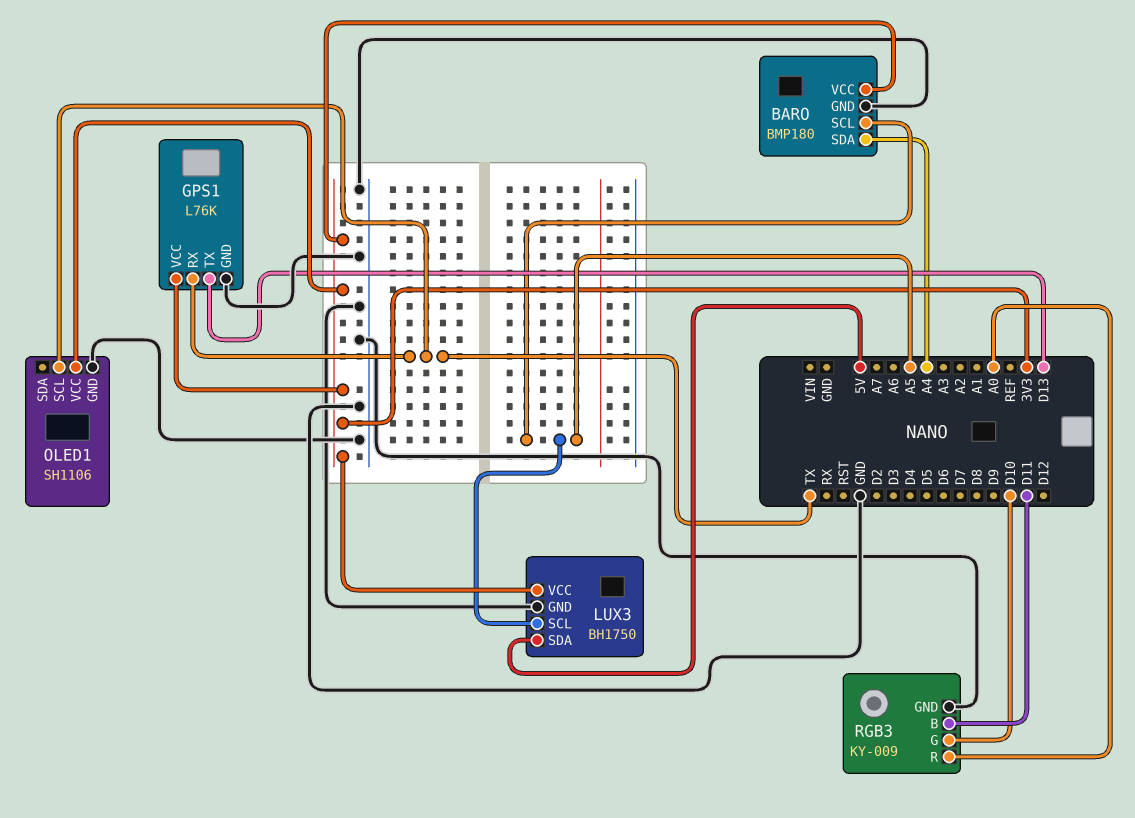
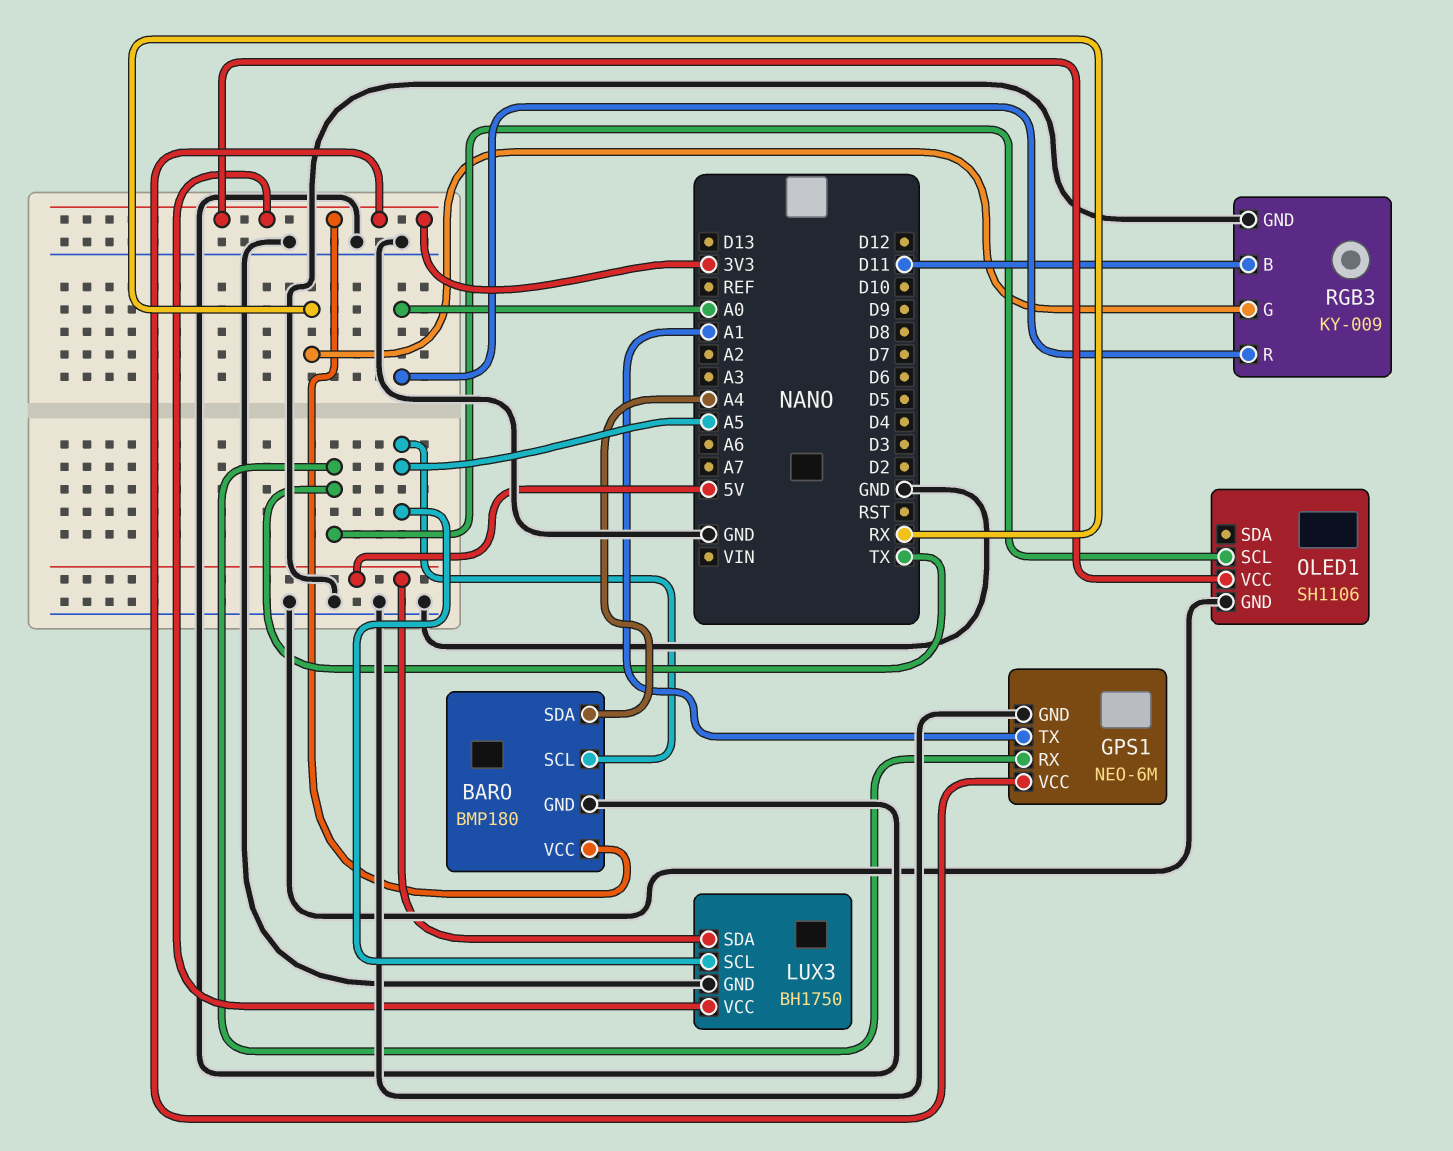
GPS1: L76K -> NEO-6M
GPS1 pin TX: D13 -> A1
RGB3 pin G: D10 -> RX

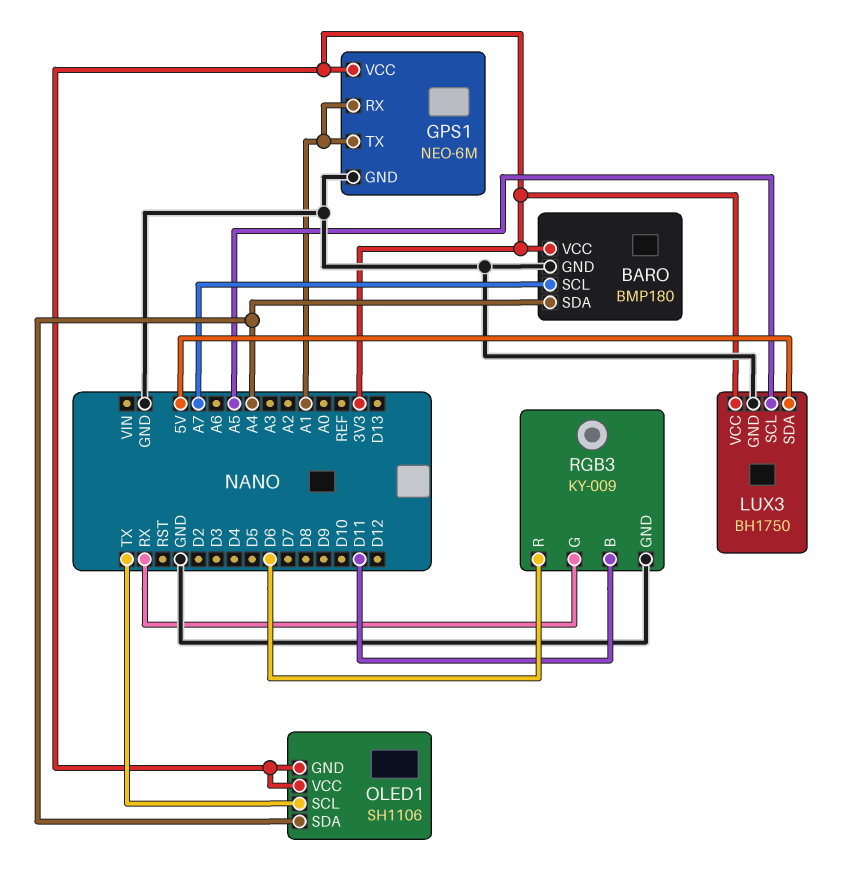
BARO pin SCL: A5 -> A7
GPS1 pin RX: TX -> A1
OLED1 pin GND: GND -> 3V3
OLED1 pin SDA: none -> A4
RGB3 pin R: A0 -> D6

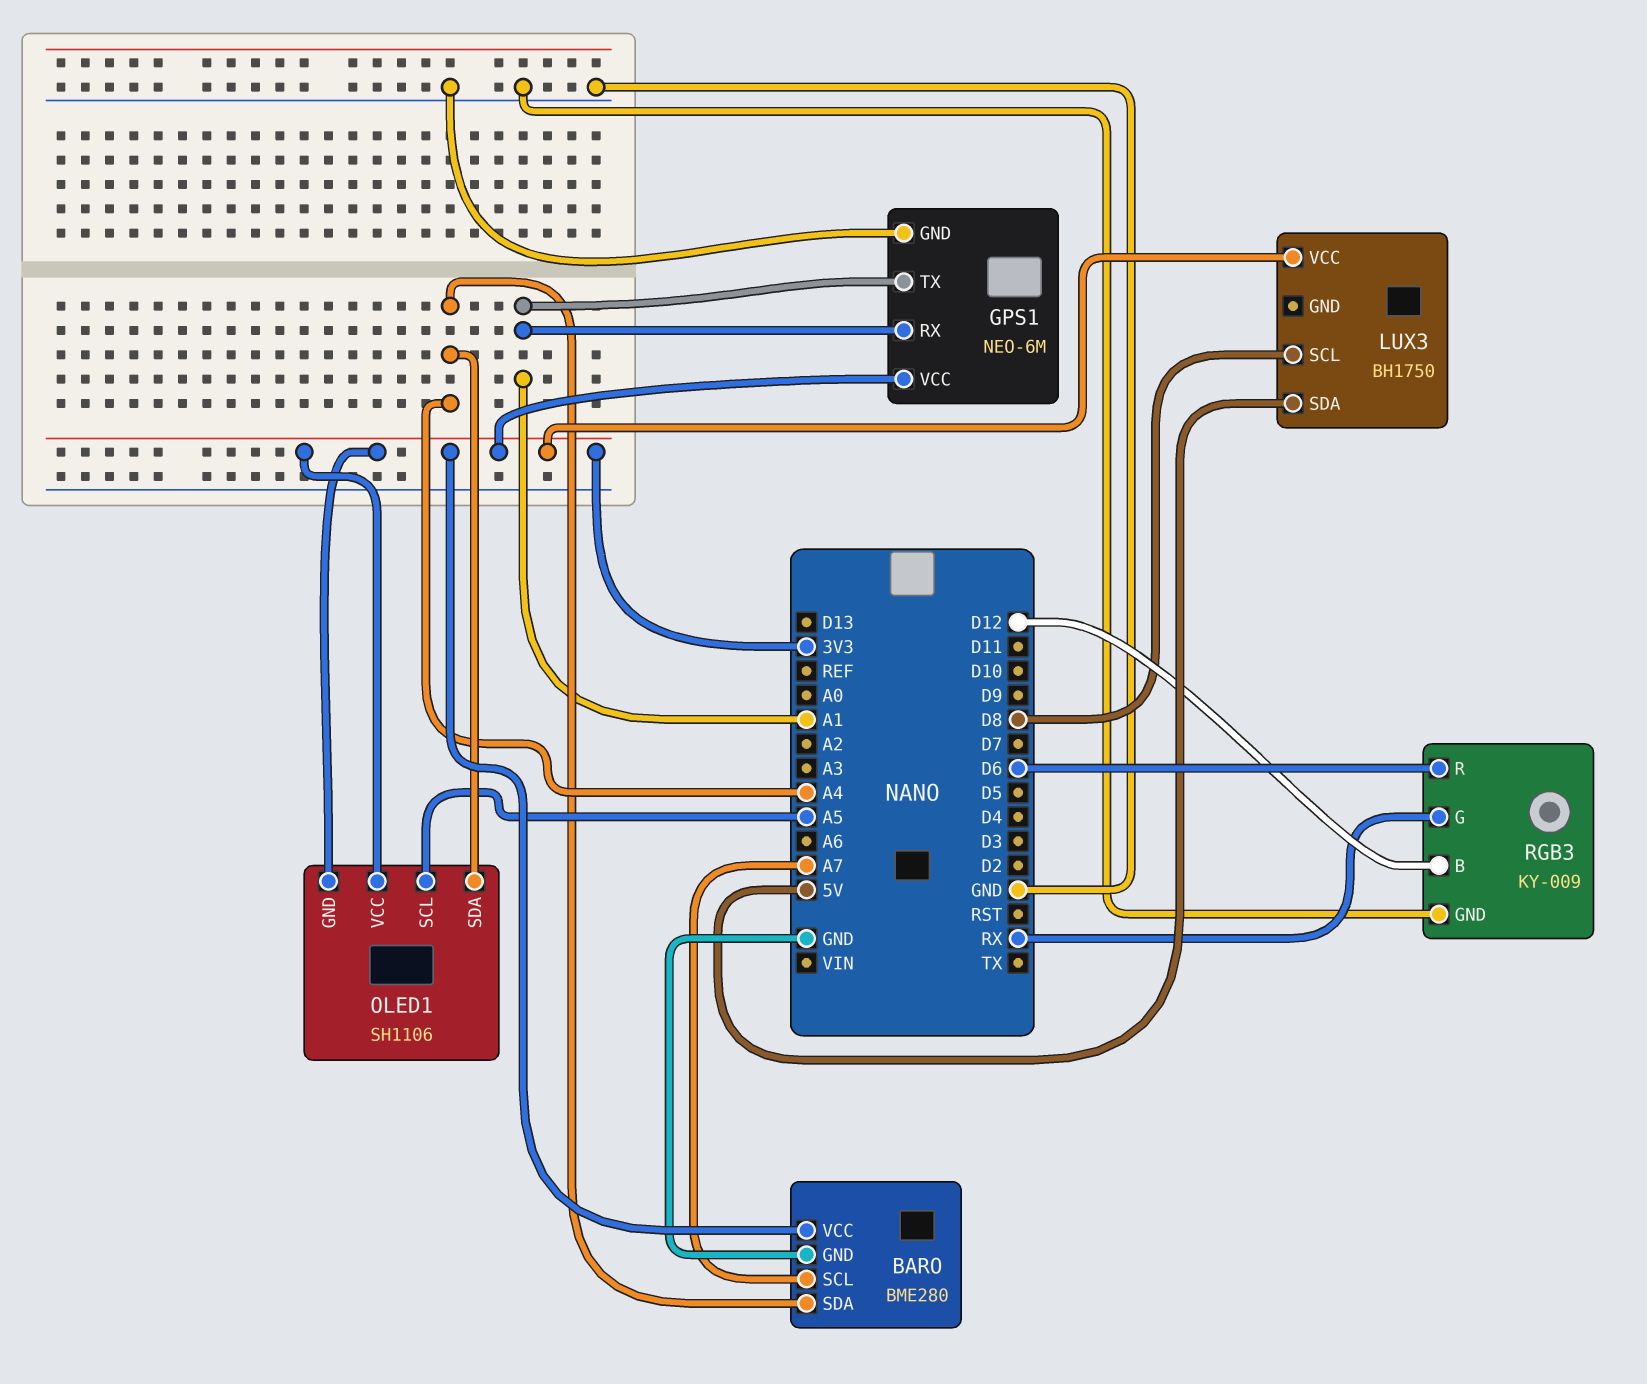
BARO: BMP180 -> BME280
LUX3 pin GND: GND -> none
LUX3 pin SCL: A5 -> D8
OLED1 pin SCL: TX -> A5
RGB3 pin B: D11 -> D12

